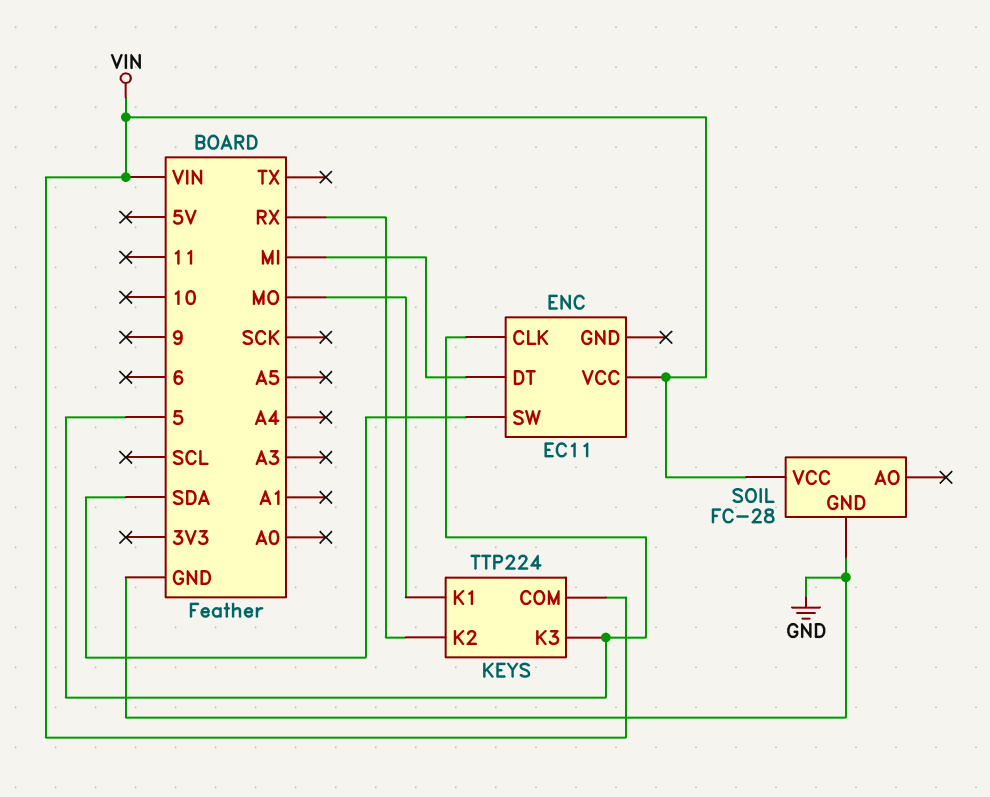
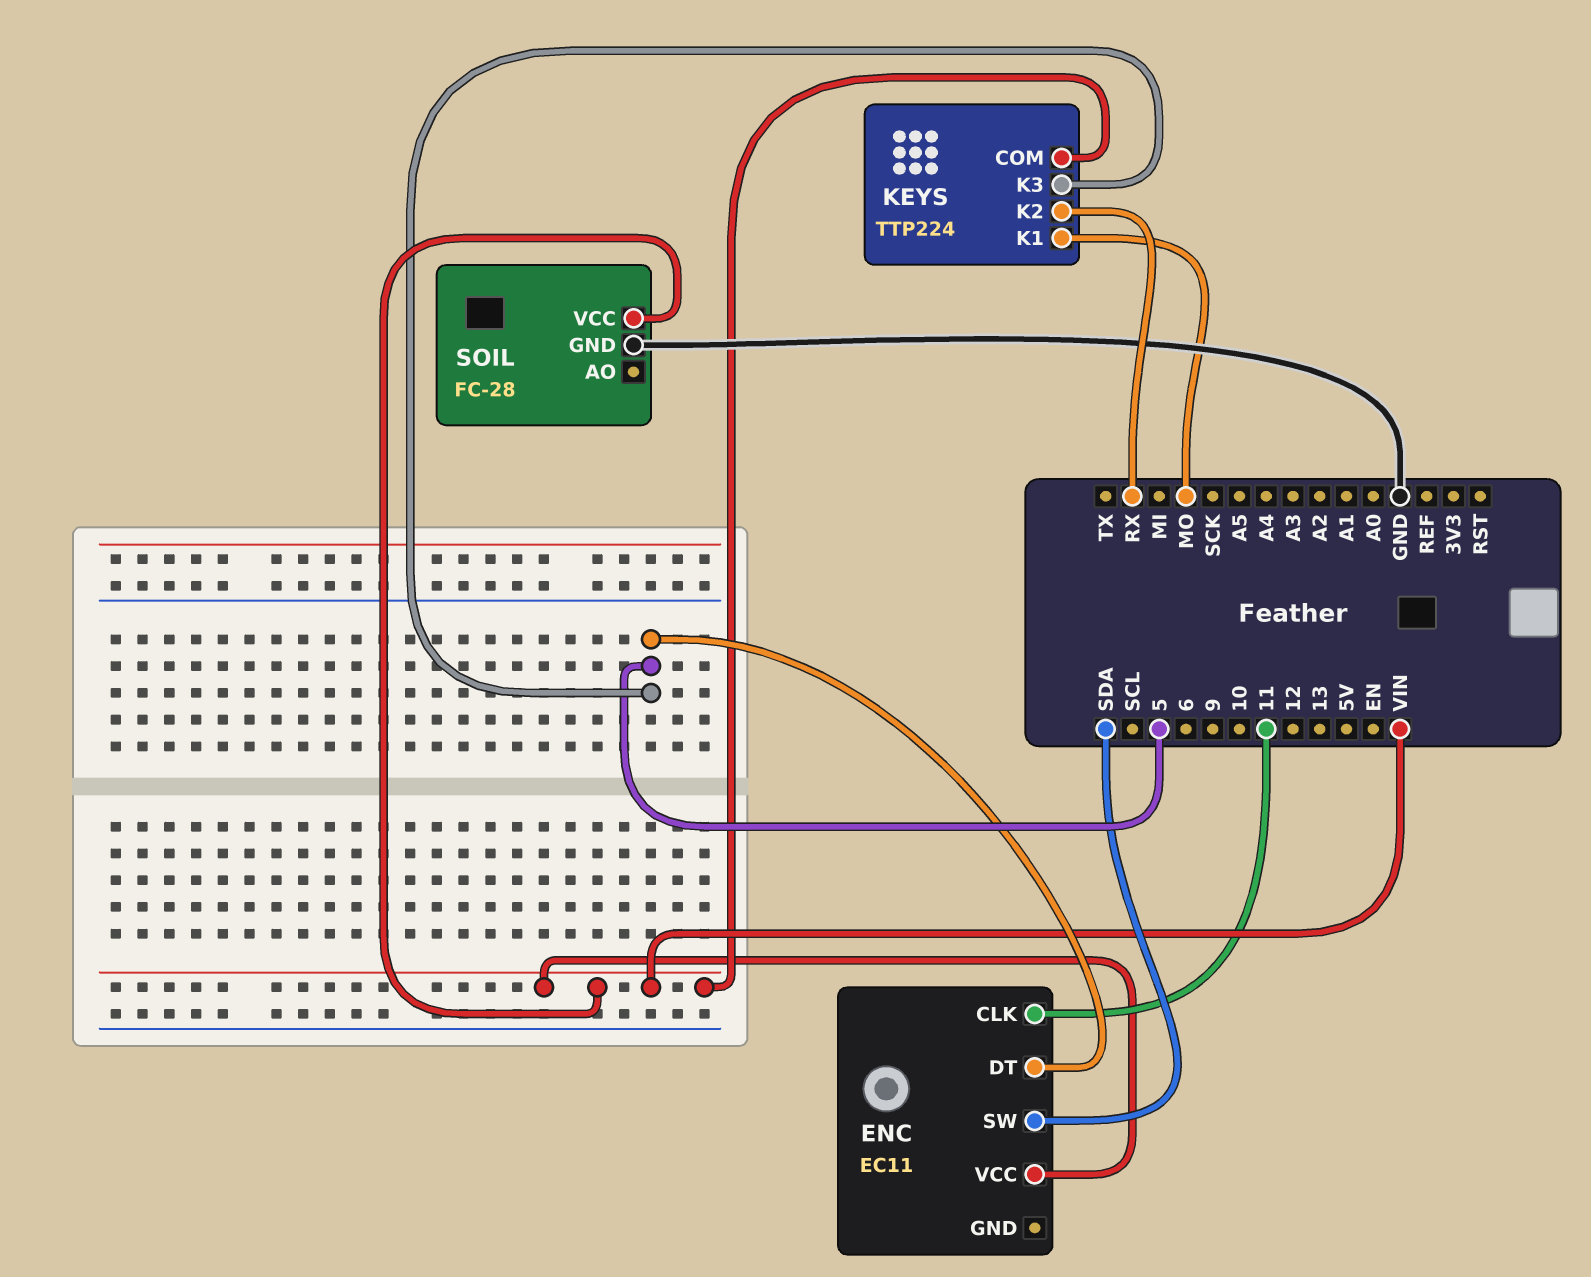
ENC pin CLK: 5 -> 11
ENC pin DT: MI -> 5

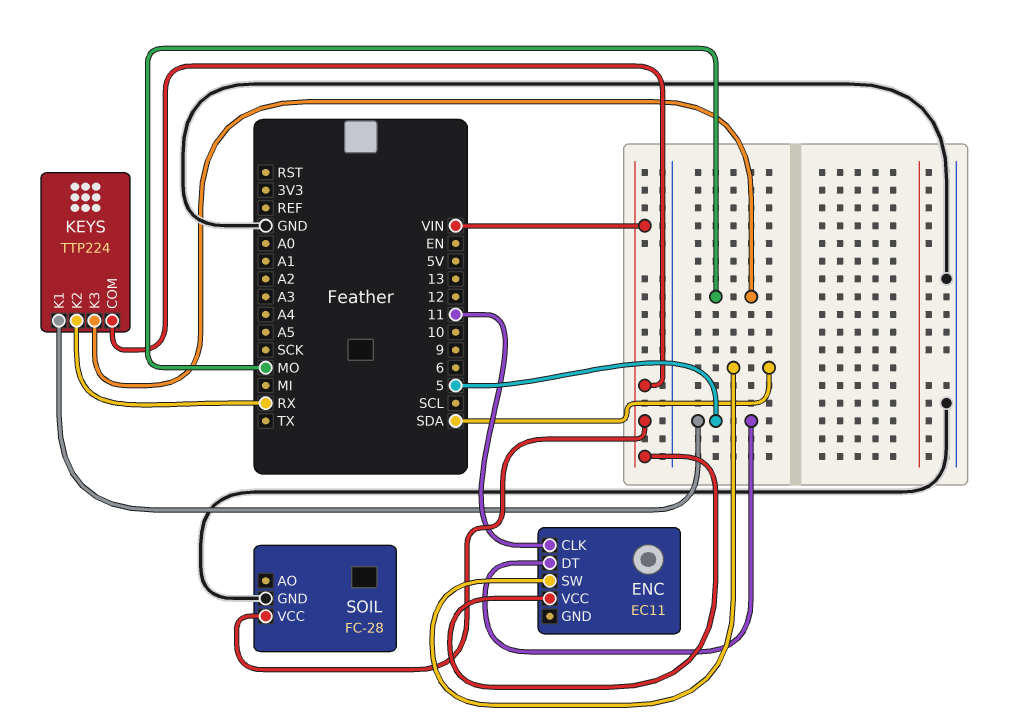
KEYS pin K1: MO -> 5
KEYS pin K3: 5 -> MO

